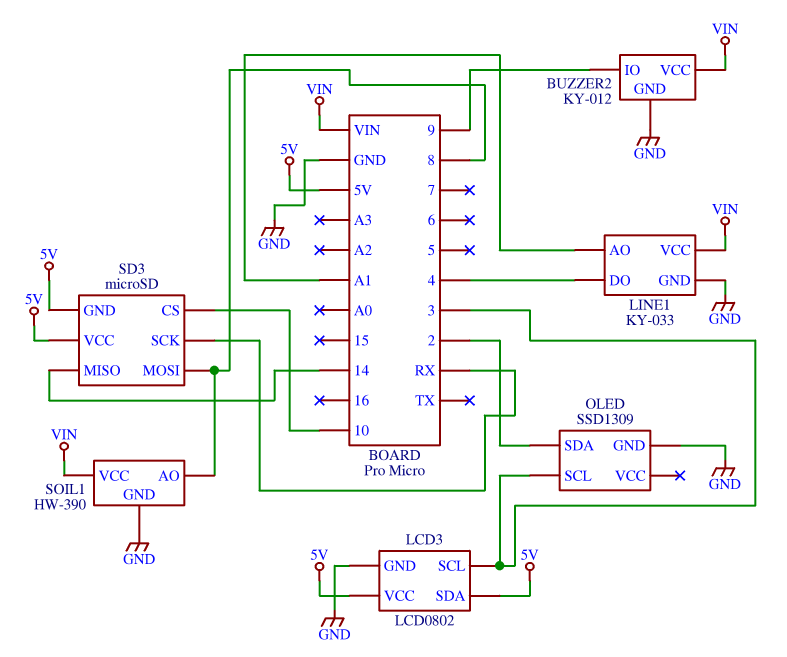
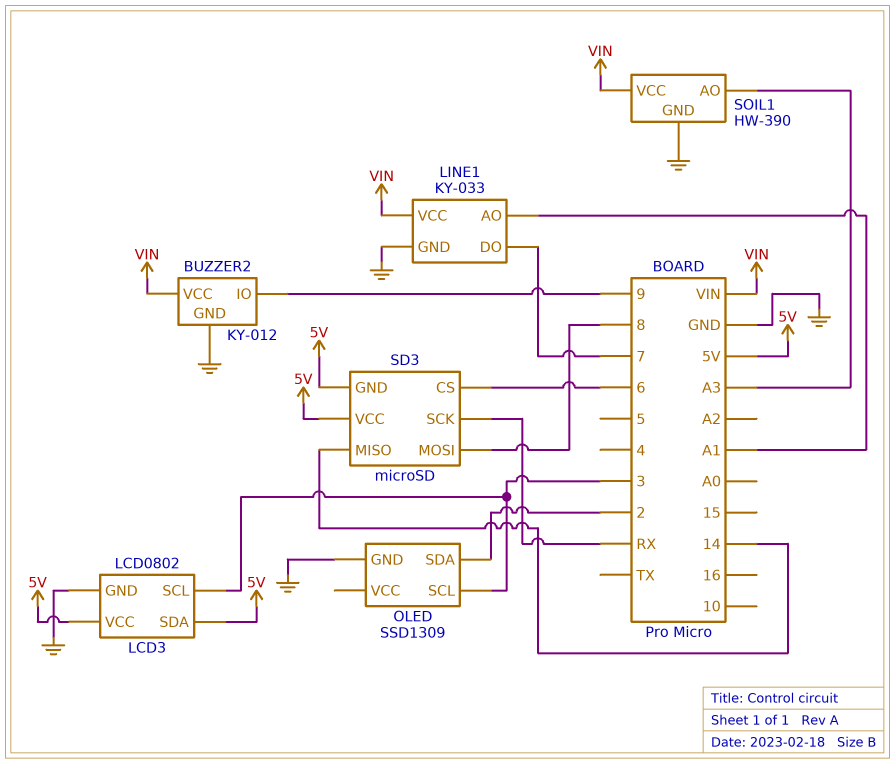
LINE1 pin DO: 4 -> 7
SD3 pin CS: 10 -> 6
SOIL1 pin AO: 8 -> A3

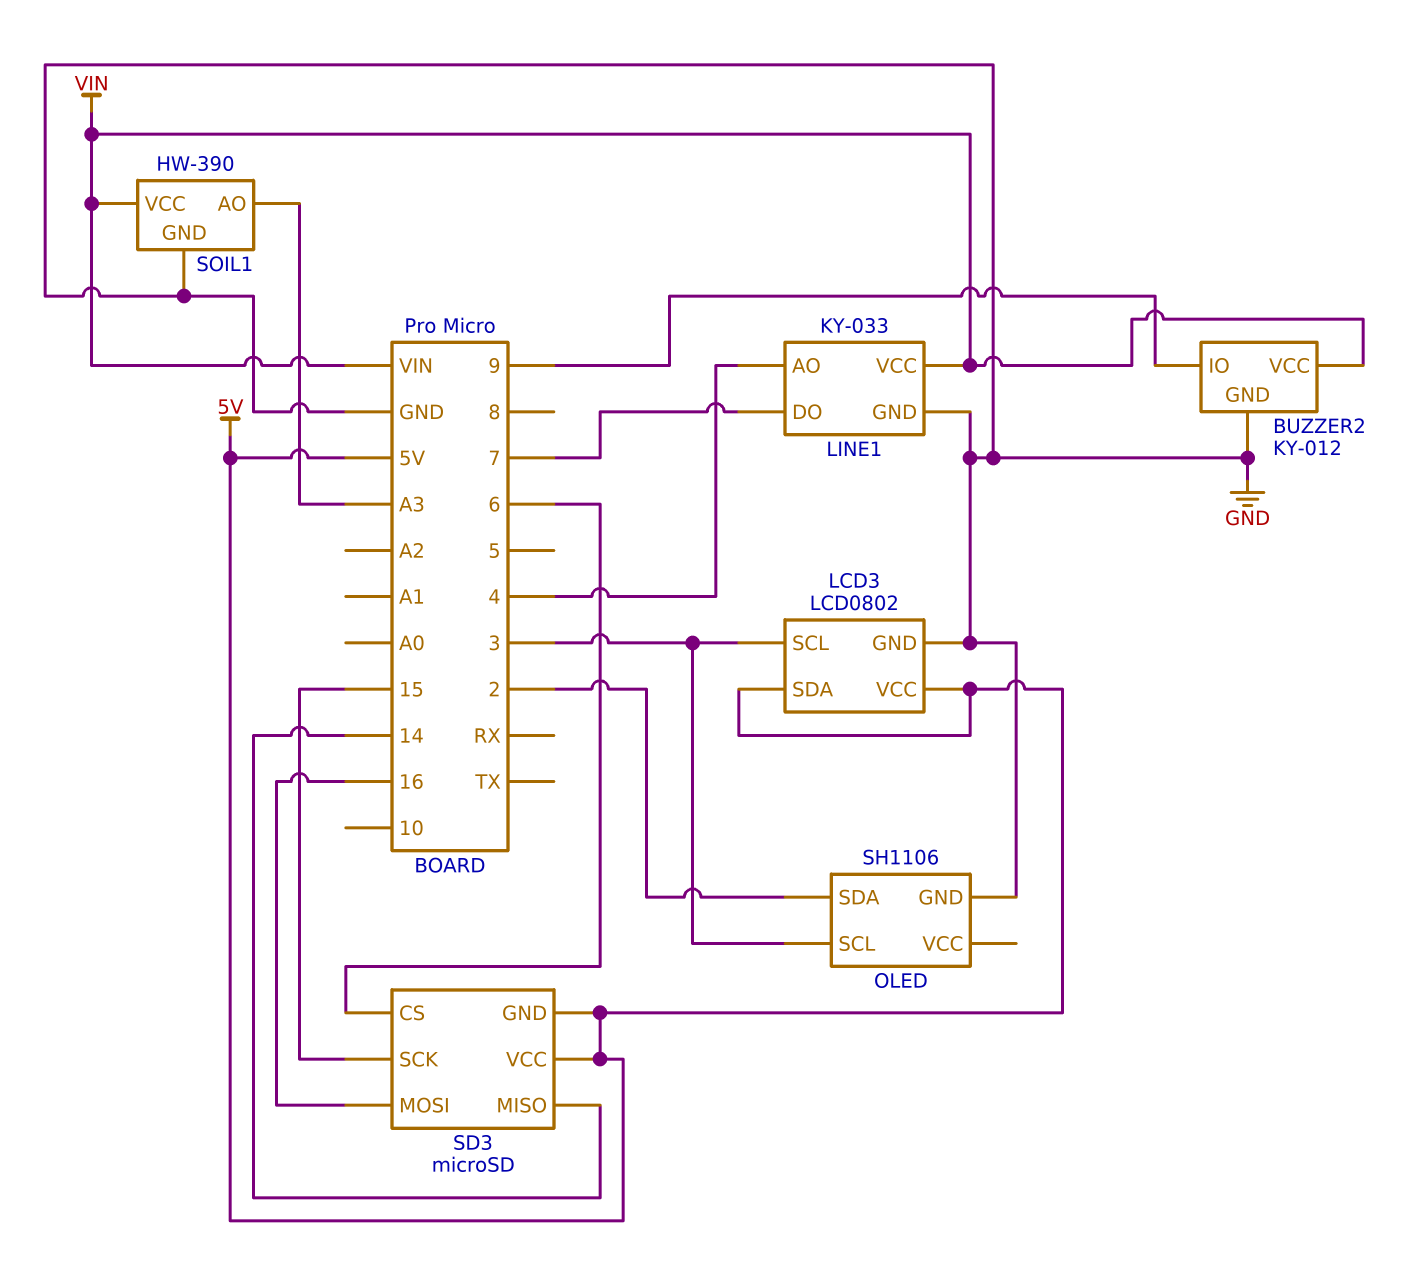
LINE1 pin AO: A1 -> 4
OLED: SSD1309 -> SH1106
SD3 pin MOSI: 8 -> 16
SD3 pin SCK: RX -> 15

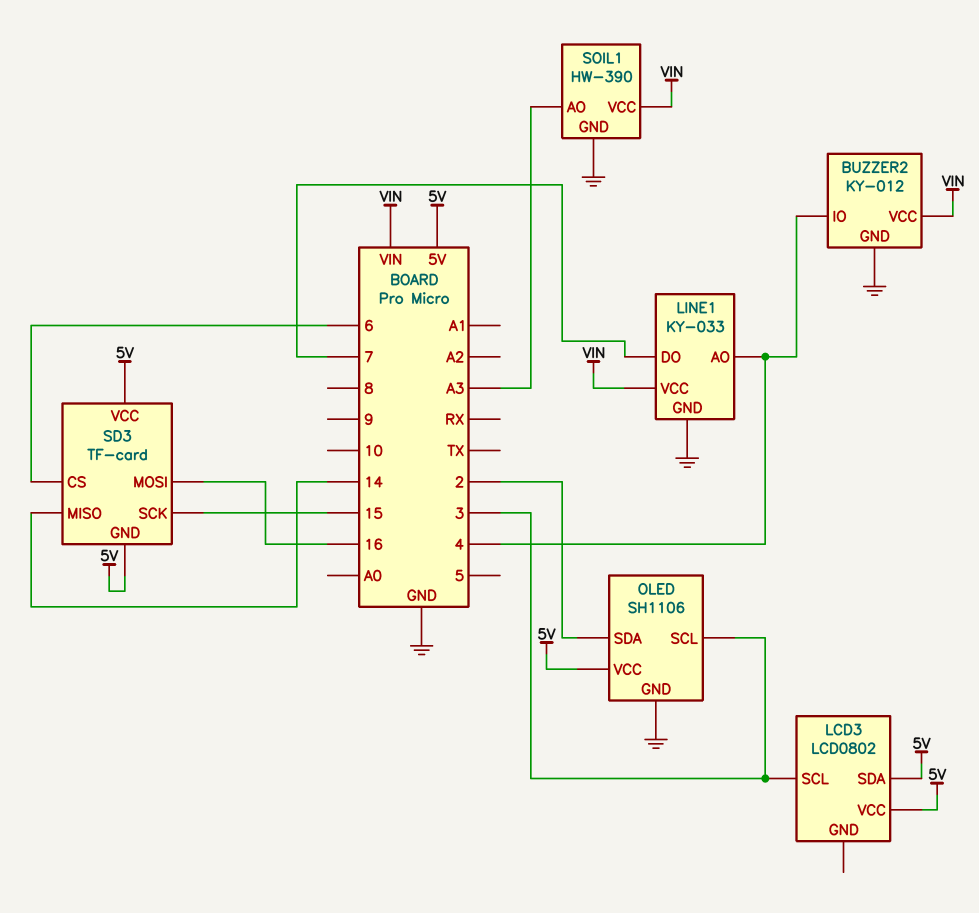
BUZZER2 pin IO: 9 -> 4
LCD3 pin GND: GND -> none
OLED pin VCC: none -> 5V
SD3: microSD -> TF-card

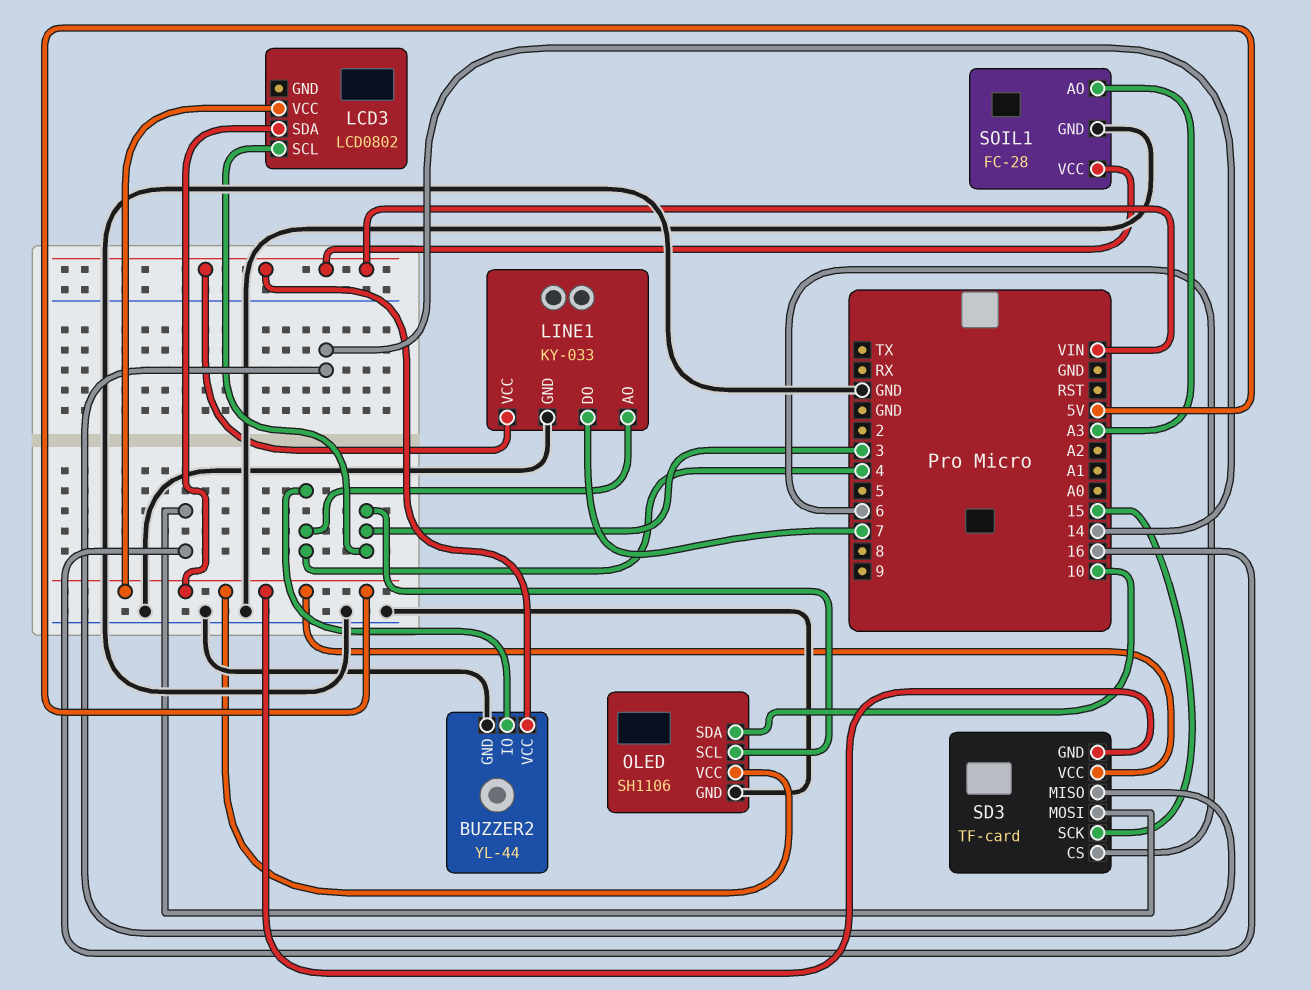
BUZZER2: KY-012 -> YL-44
OLED pin SDA: 2 -> 10
SOIL1: HW-390 -> FC-28

